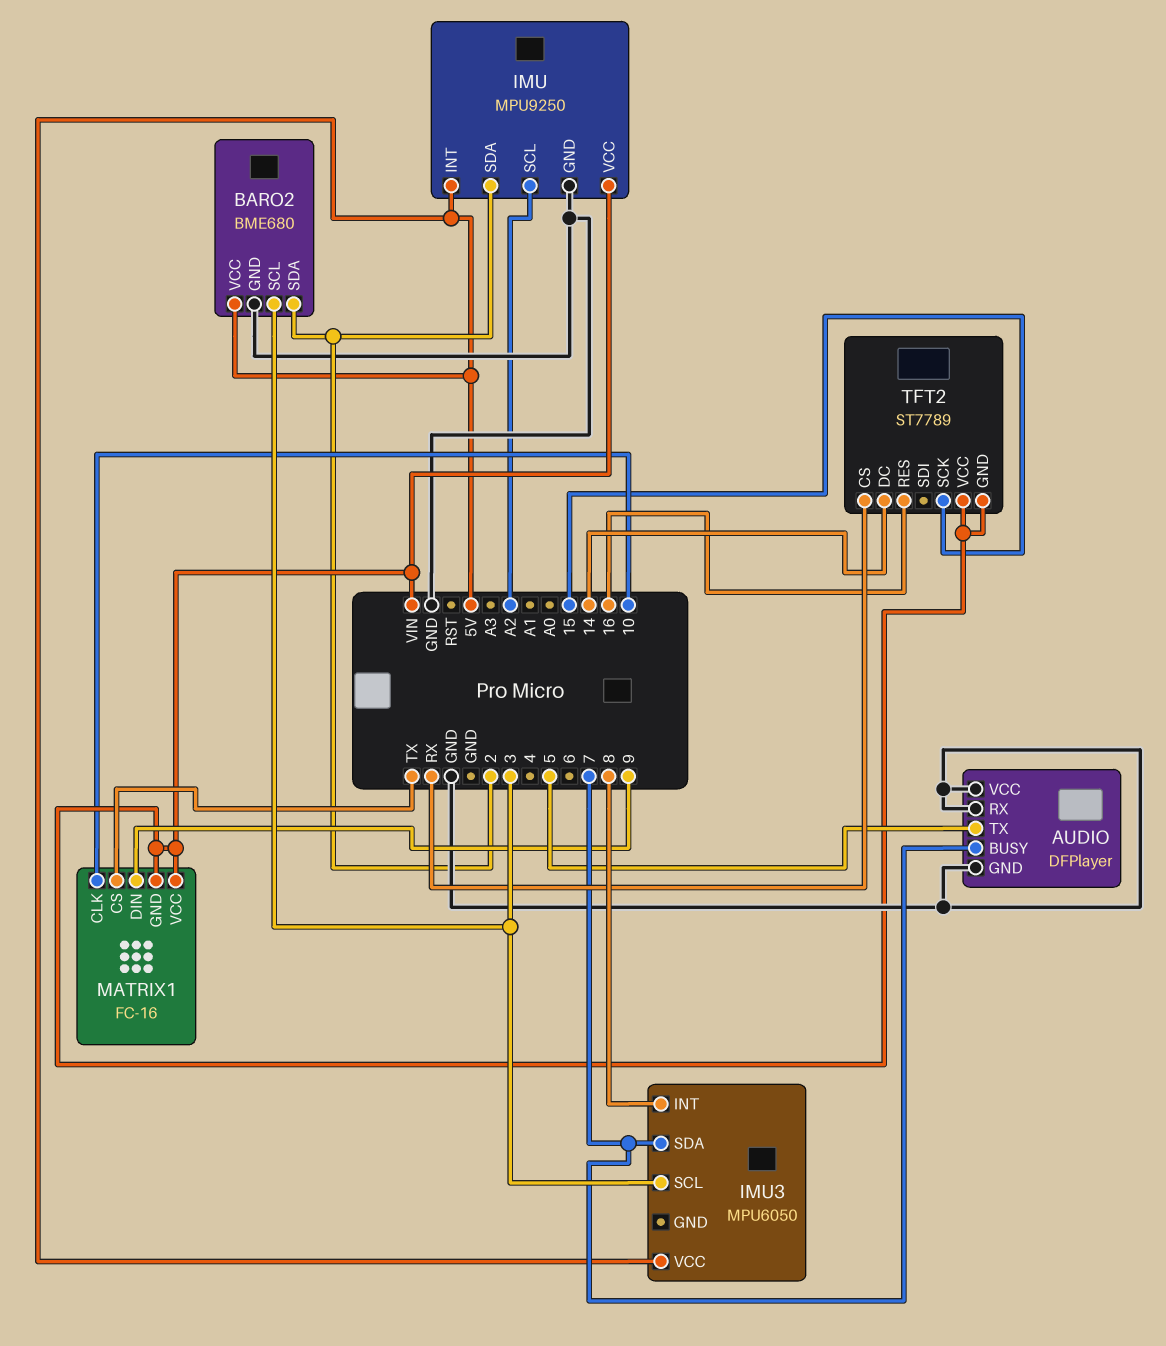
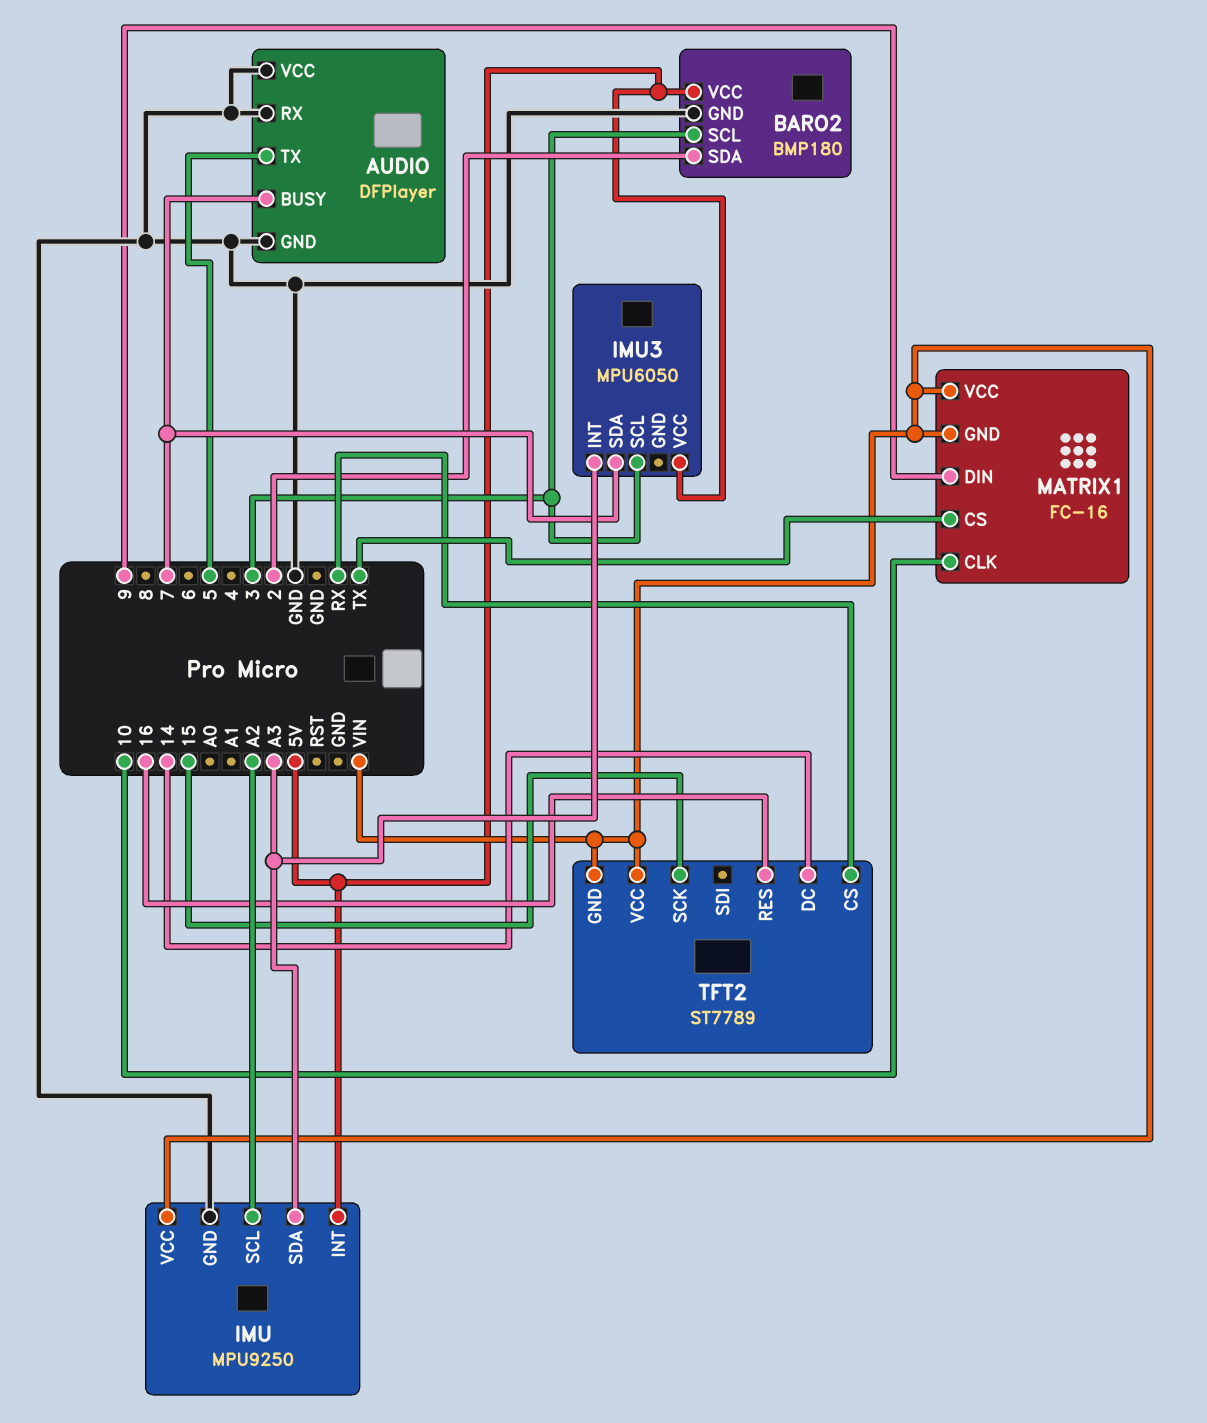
BARO2: BME680 -> BMP180
IMU pin SDA: 2 -> A3
IMU3 pin INT: 8 -> A3

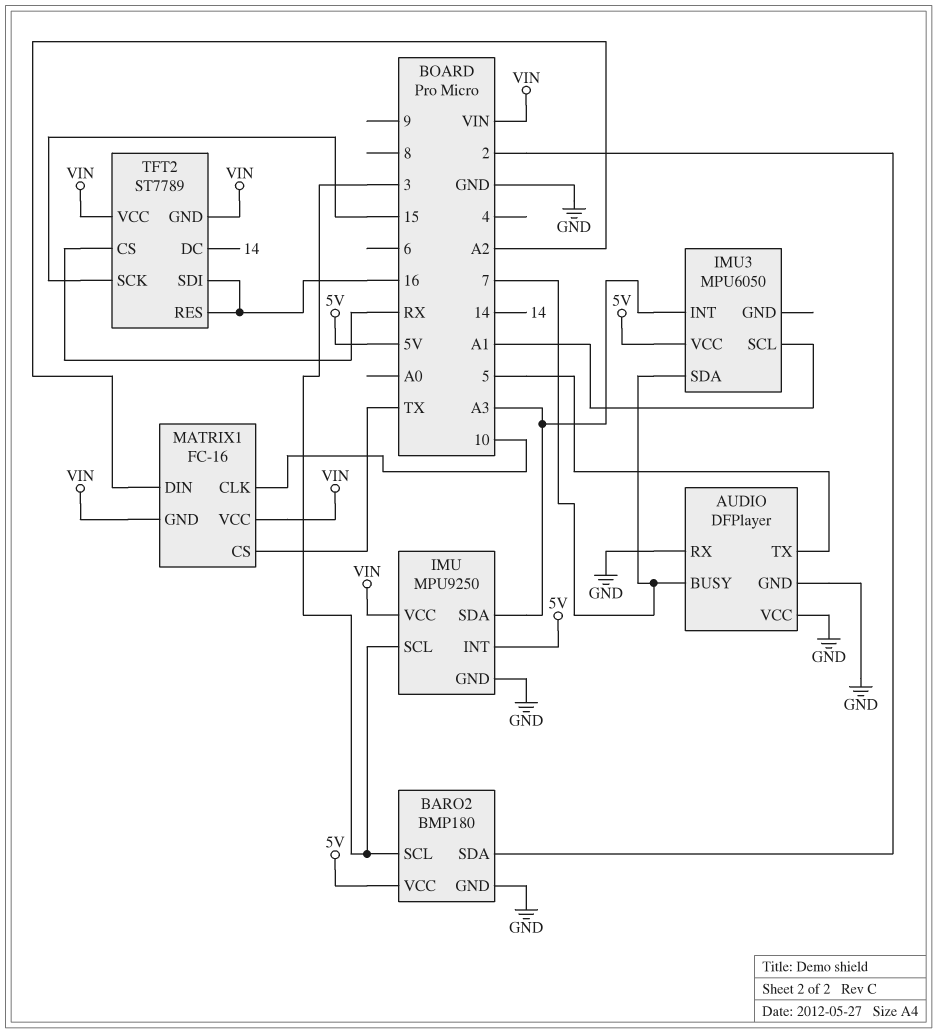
IMU pin SCL: A2 -> 3
IMU3 pin SCL: 3 -> A1
MATRIX1 pin DIN: 9 -> A2
TFT2 pin SDI: none -> 16

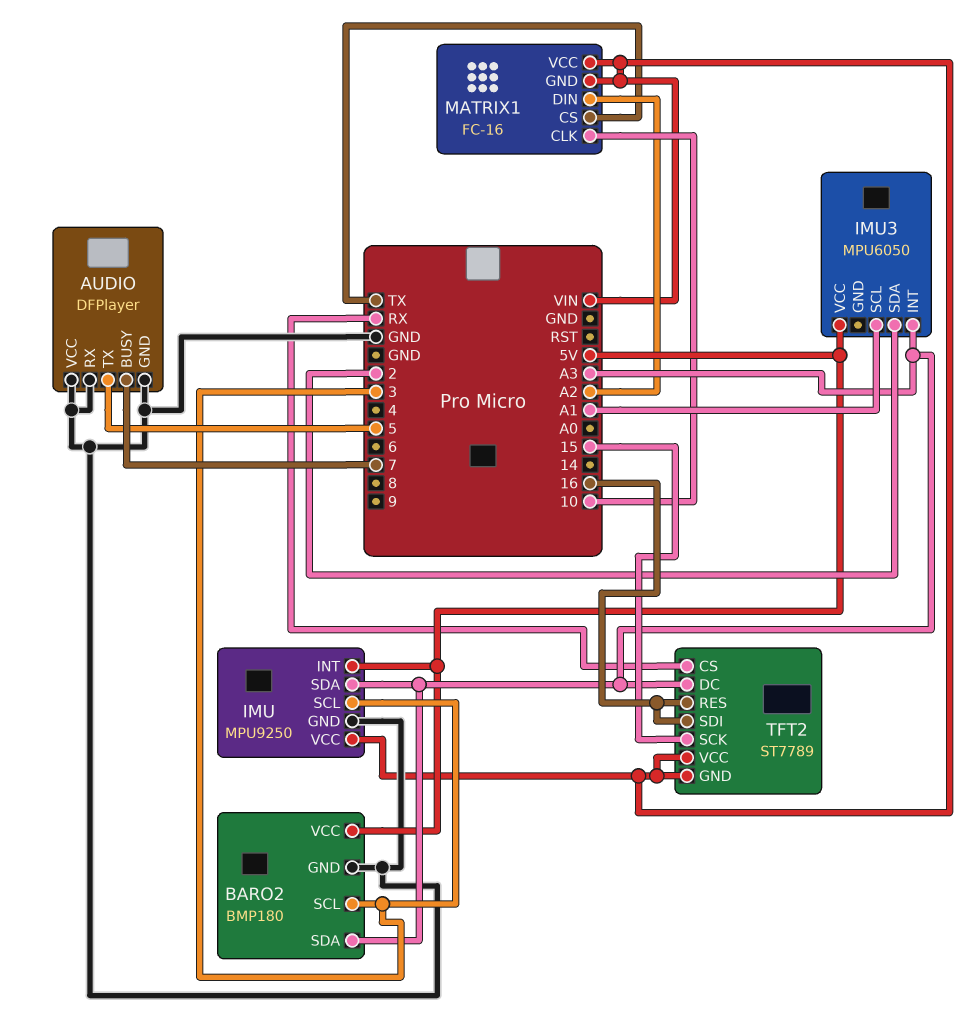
BARO2 pin SDA: 2 -> A3
IMU3 pin SDA: 7 -> 2
TFT2 pin DC: 14 -> A3

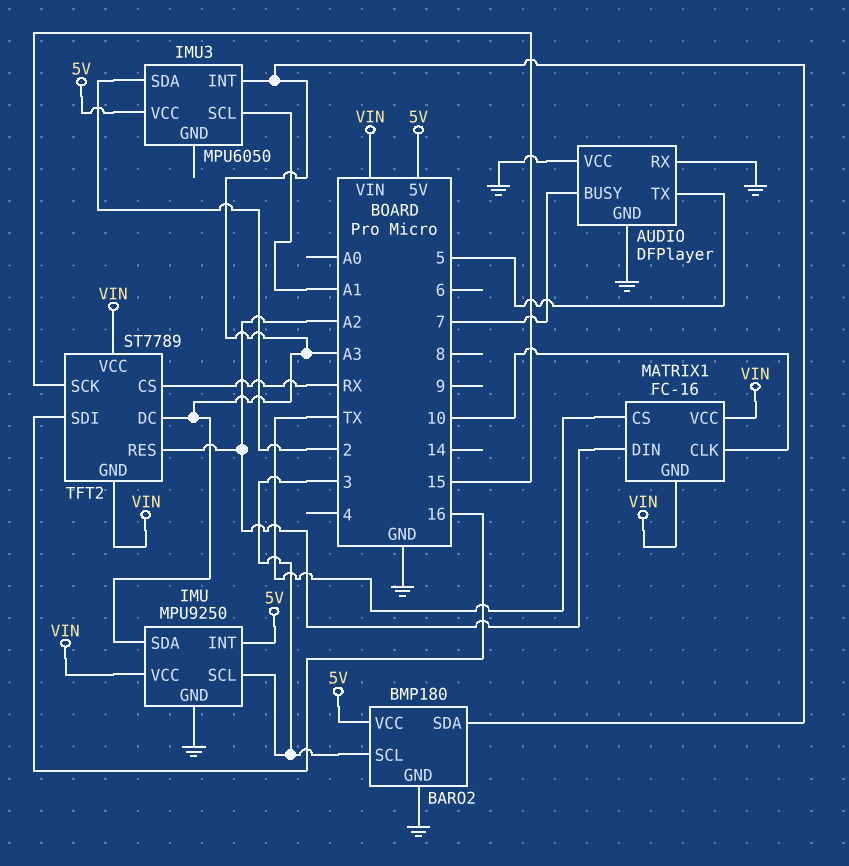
TFT2 pin RES: 16 -> A2

